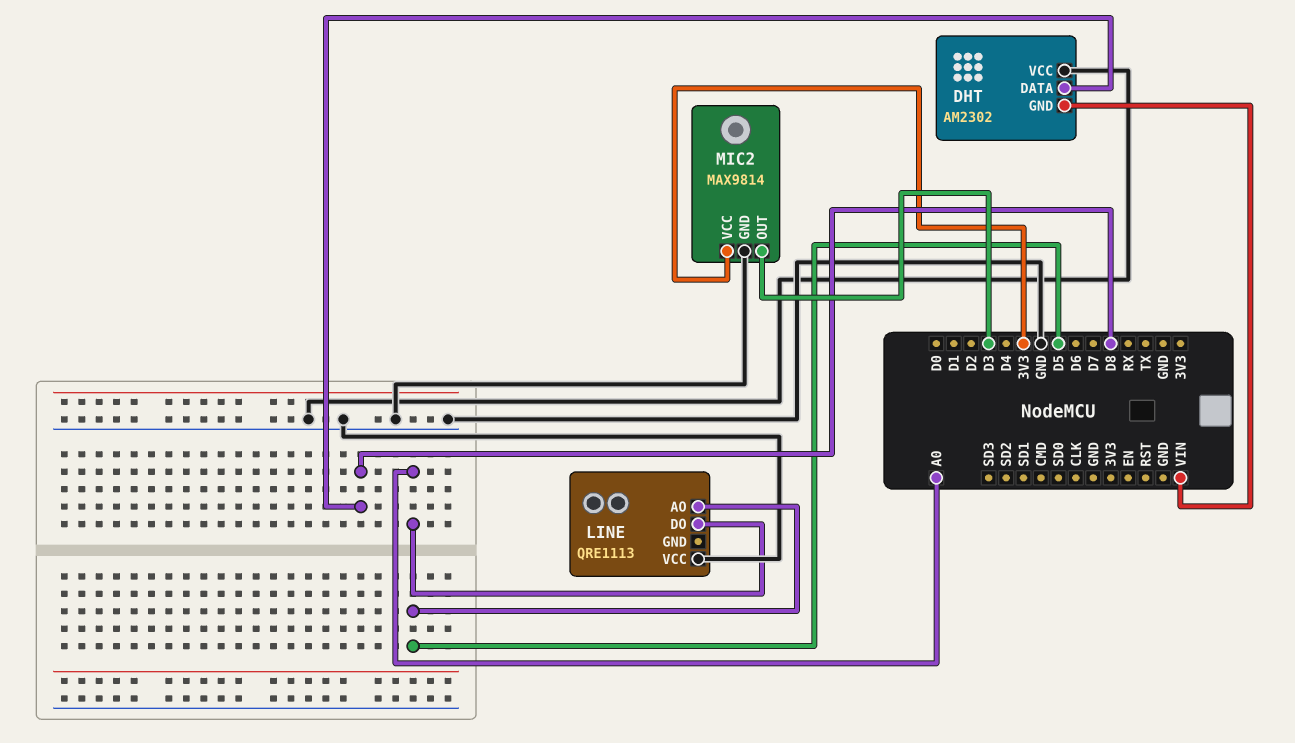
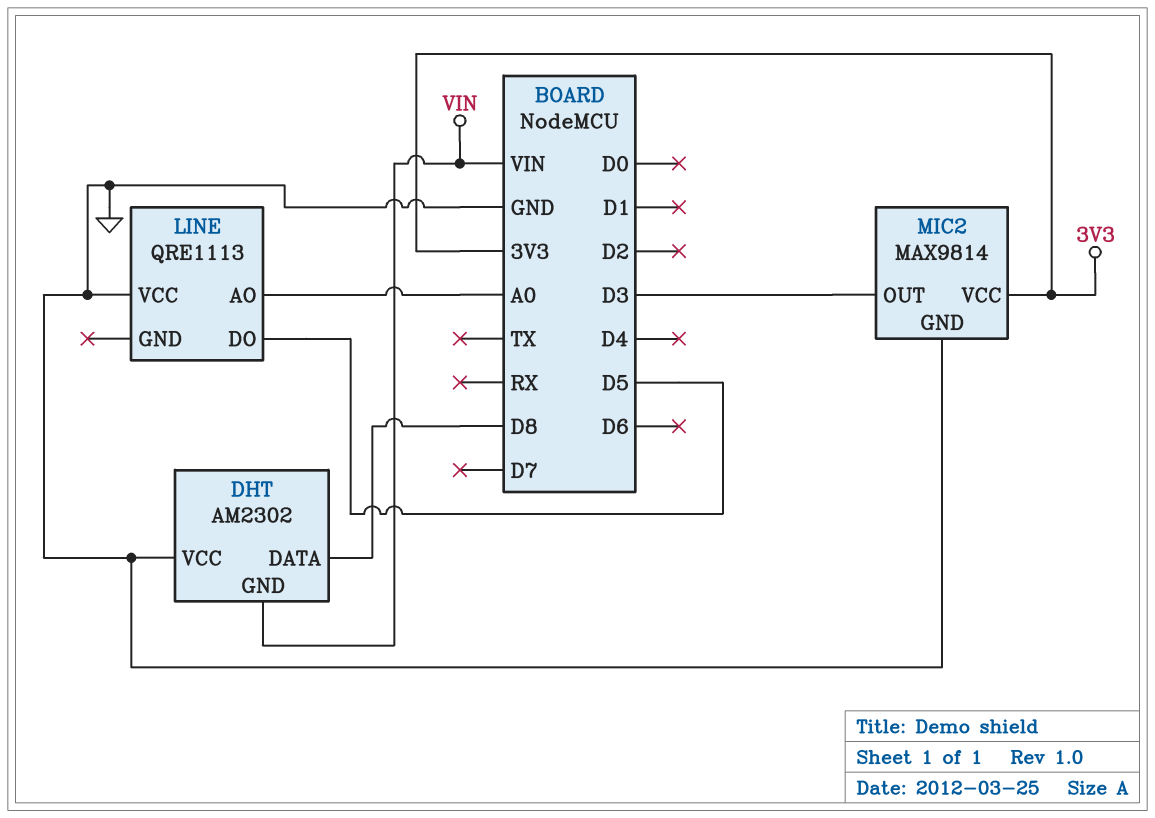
LINE pin AO: D5 -> A0
LINE pin DO: A0 -> D5

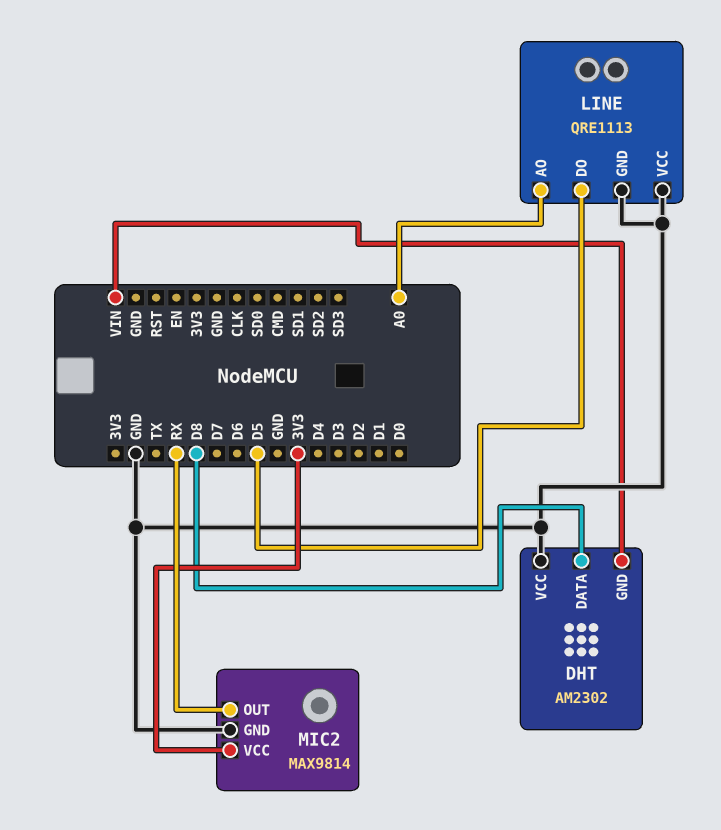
LINE pin GND: none -> GND
MIC2 pin OUT: D3 -> RX

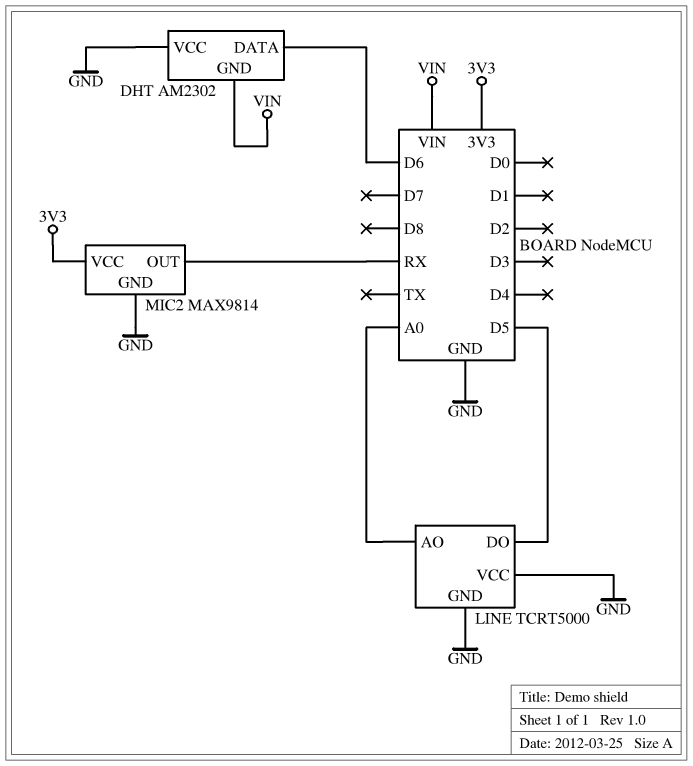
DHT pin DATA: D8 -> D6
LINE: QRE1113 -> TCRT5000

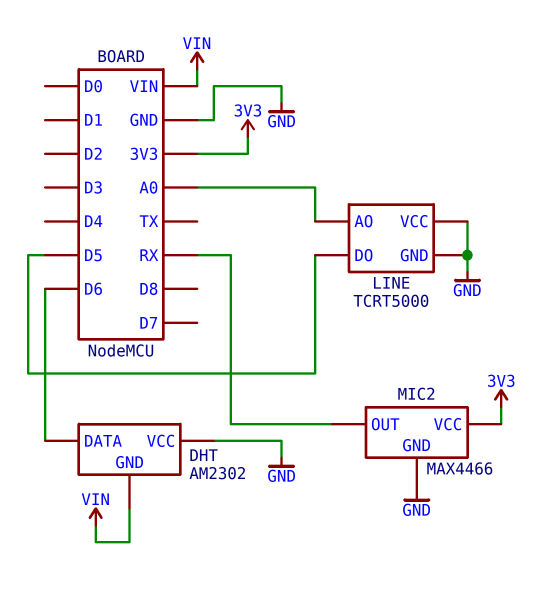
MIC2: MAX9814 -> MAX4466

